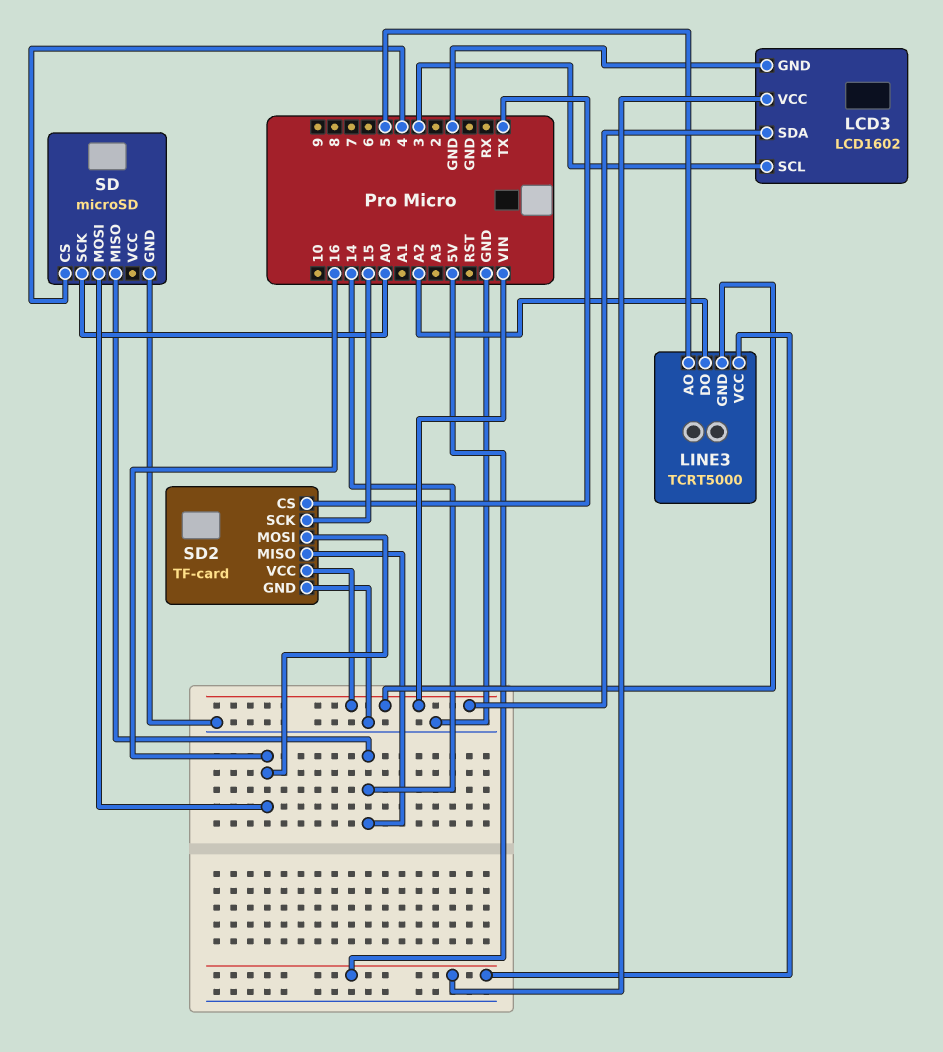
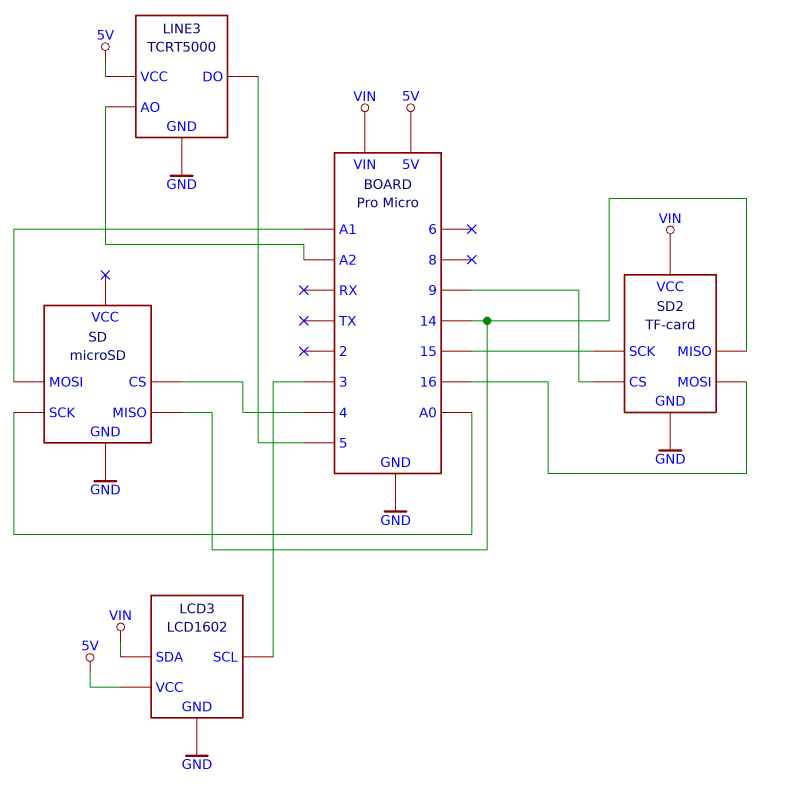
LINE3 pin AO: 5 -> A2
LINE3 pin DO: A2 -> 5
LINE3 pin GND: VIN -> GND
SD pin MOSI: 16 -> A1
SD2 pin CS: TX -> 9

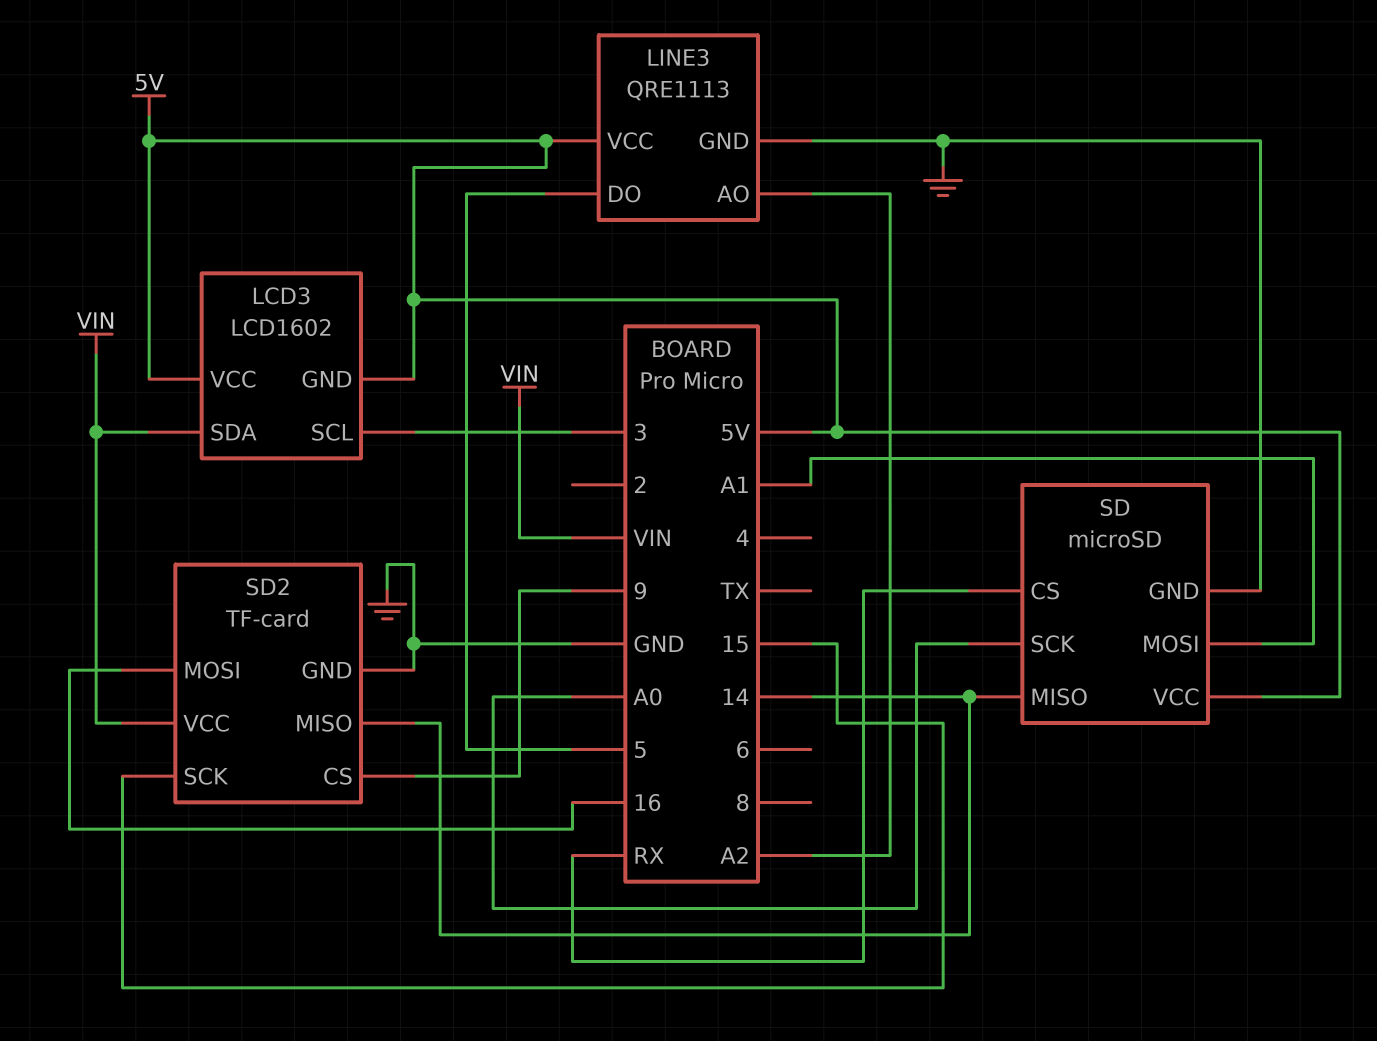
LCD3 pin GND: GND -> 5V
LINE3: TCRT5000 -> QRE1113
SD pin CS: 4 -> RX
SD pin VCC: none -> 5V

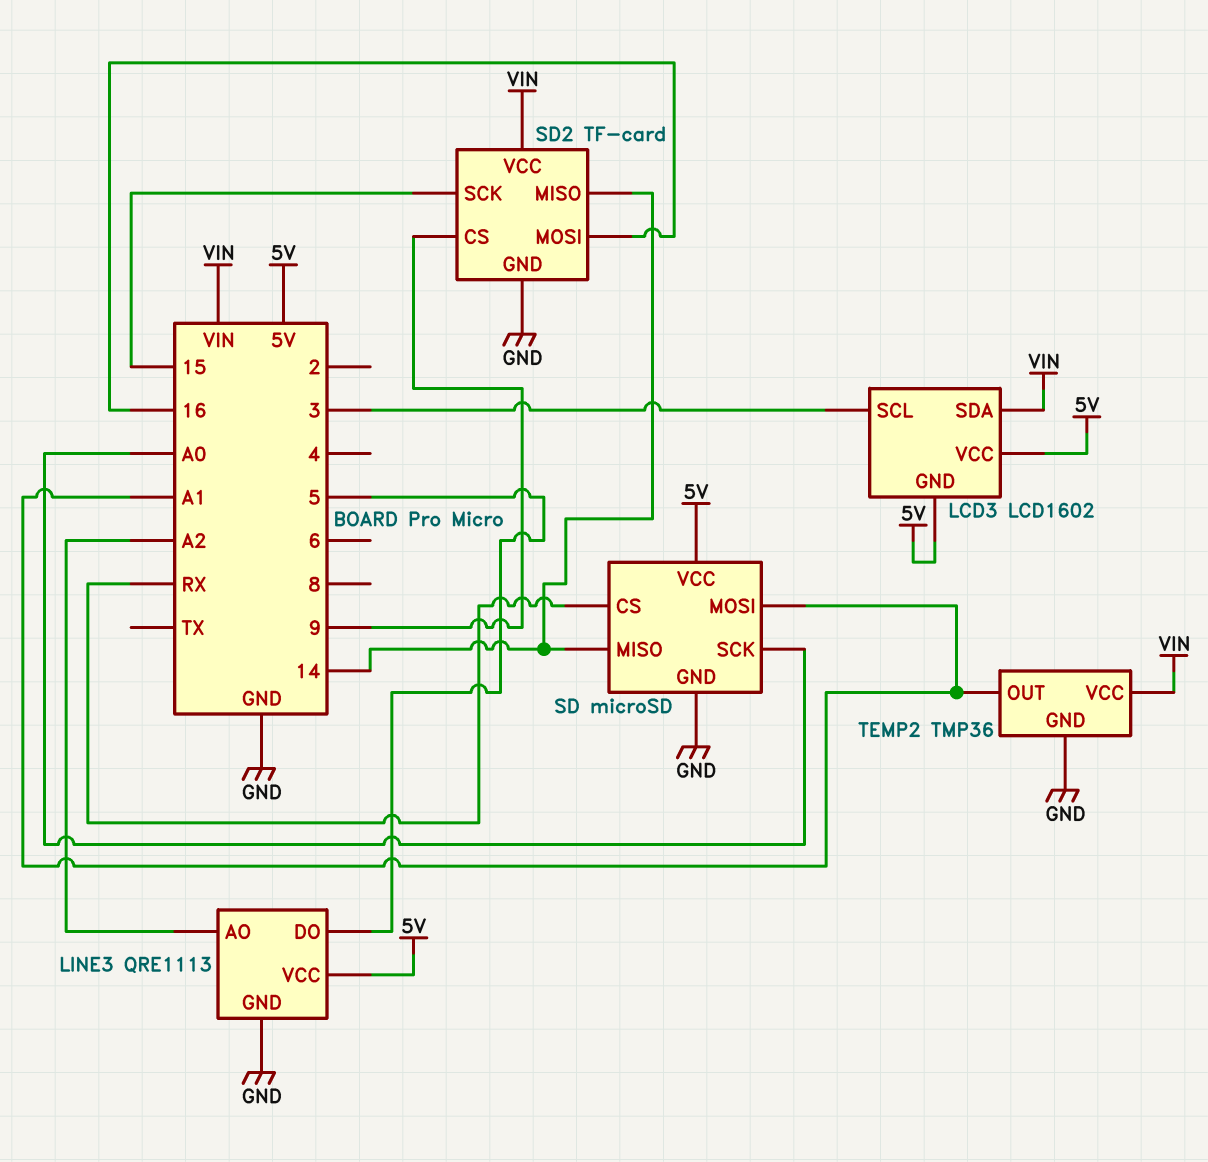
TEMP2: none -> TMP36
TEMP2 pin GND: none -> GND
TEMP2 pin OUT: none -> A1
TEMP2 pin VCC: none -> VIN

